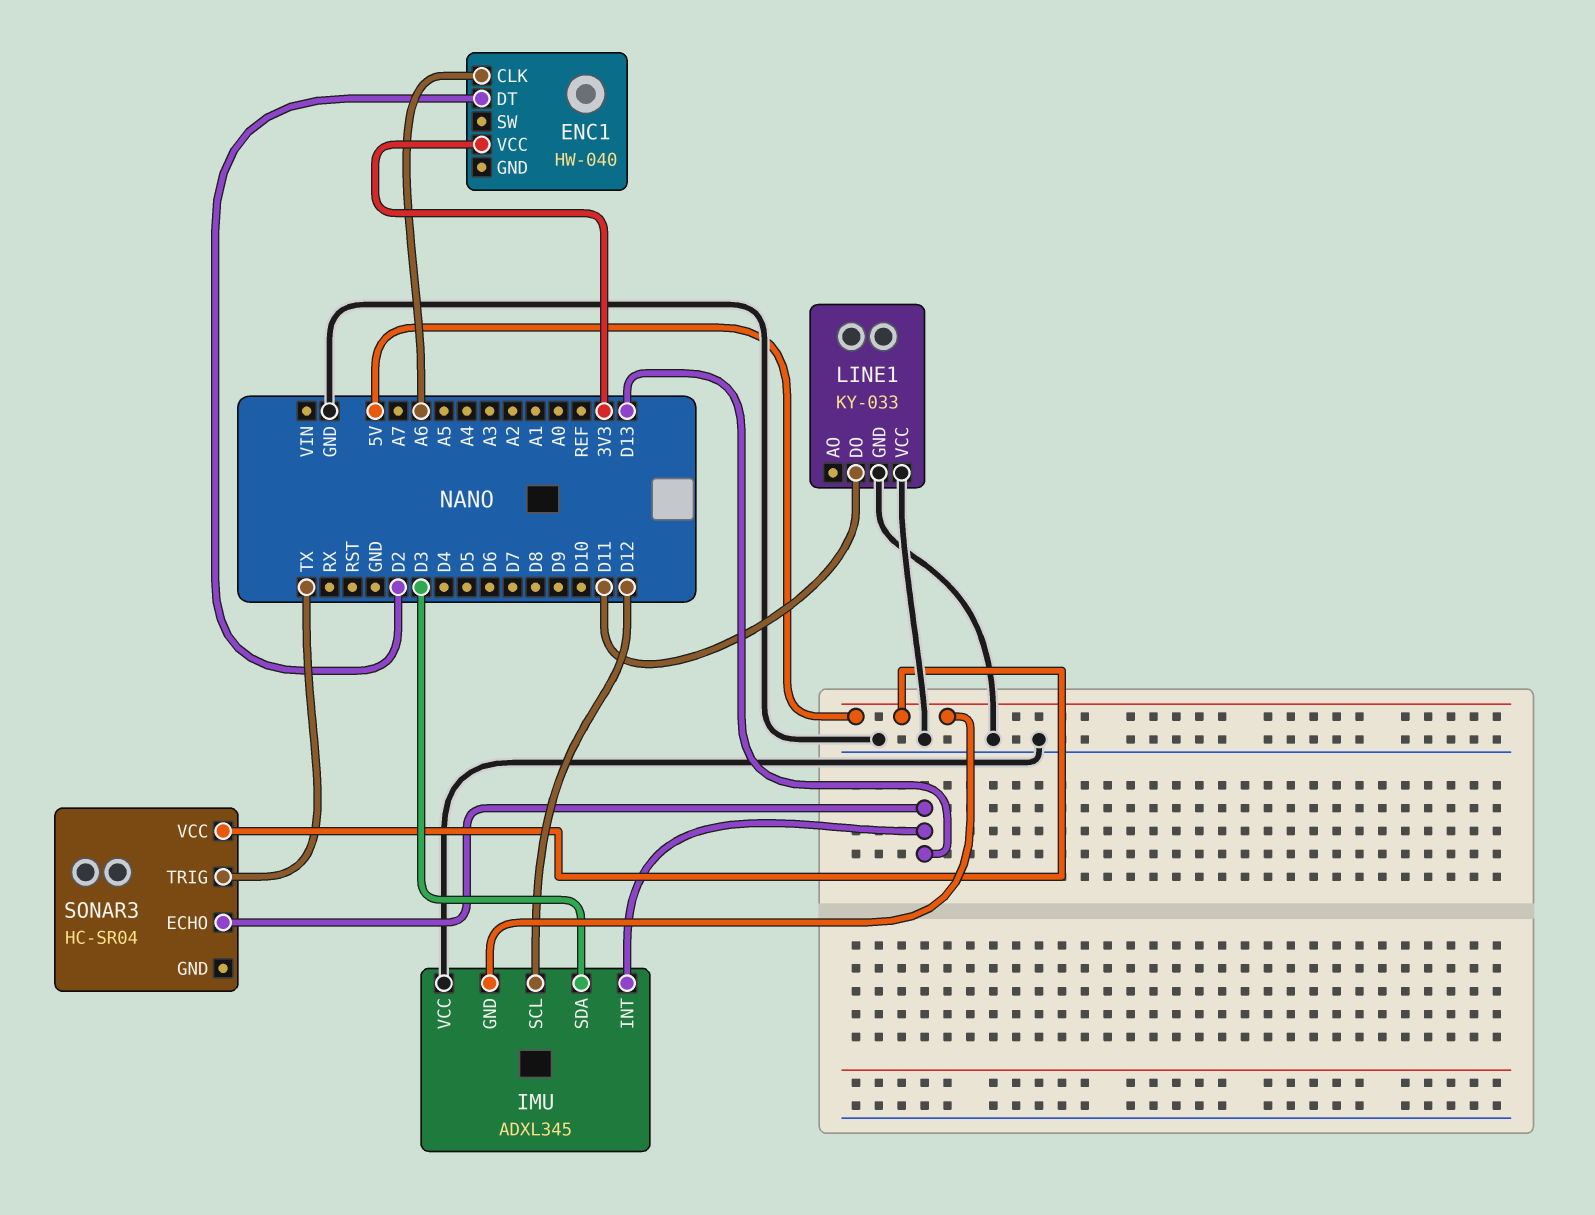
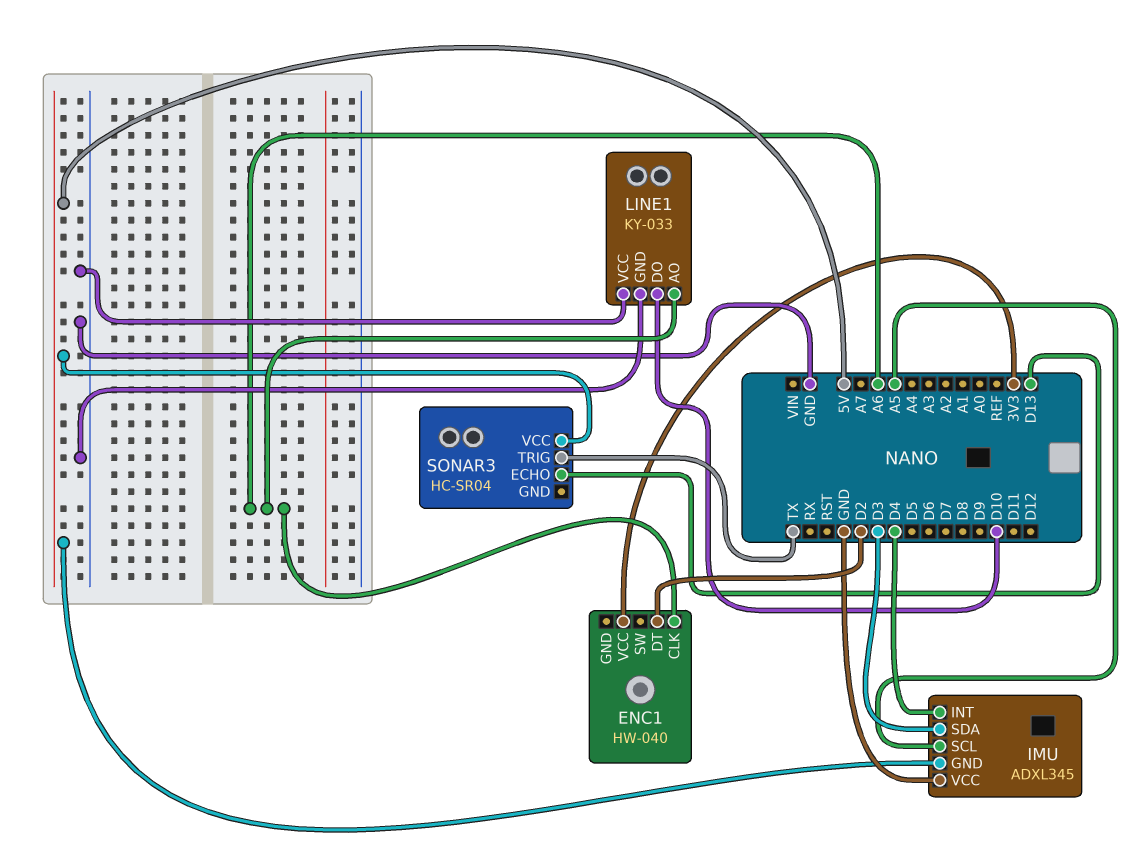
IMU pin INT: D13 -> D4
IMU pin SCL: D12 -> A5
LINE1 pin AO: none -> A6
LINE1 pin DO: D11 -> D10

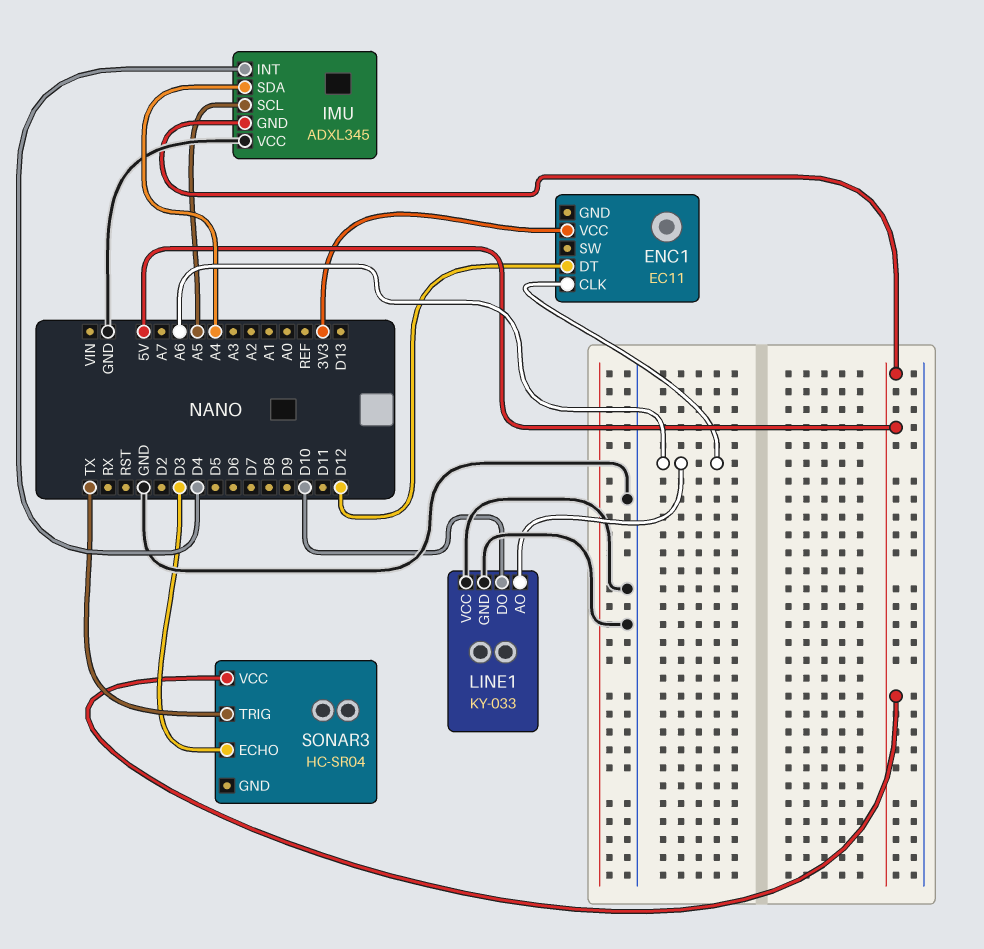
ENC1: HW-040 -> EC11
ENC1 pin DT: D2 -> D12
IMU pin SDA: D3 -> A4
SONAR3 pin ECHO: D13 -> D3

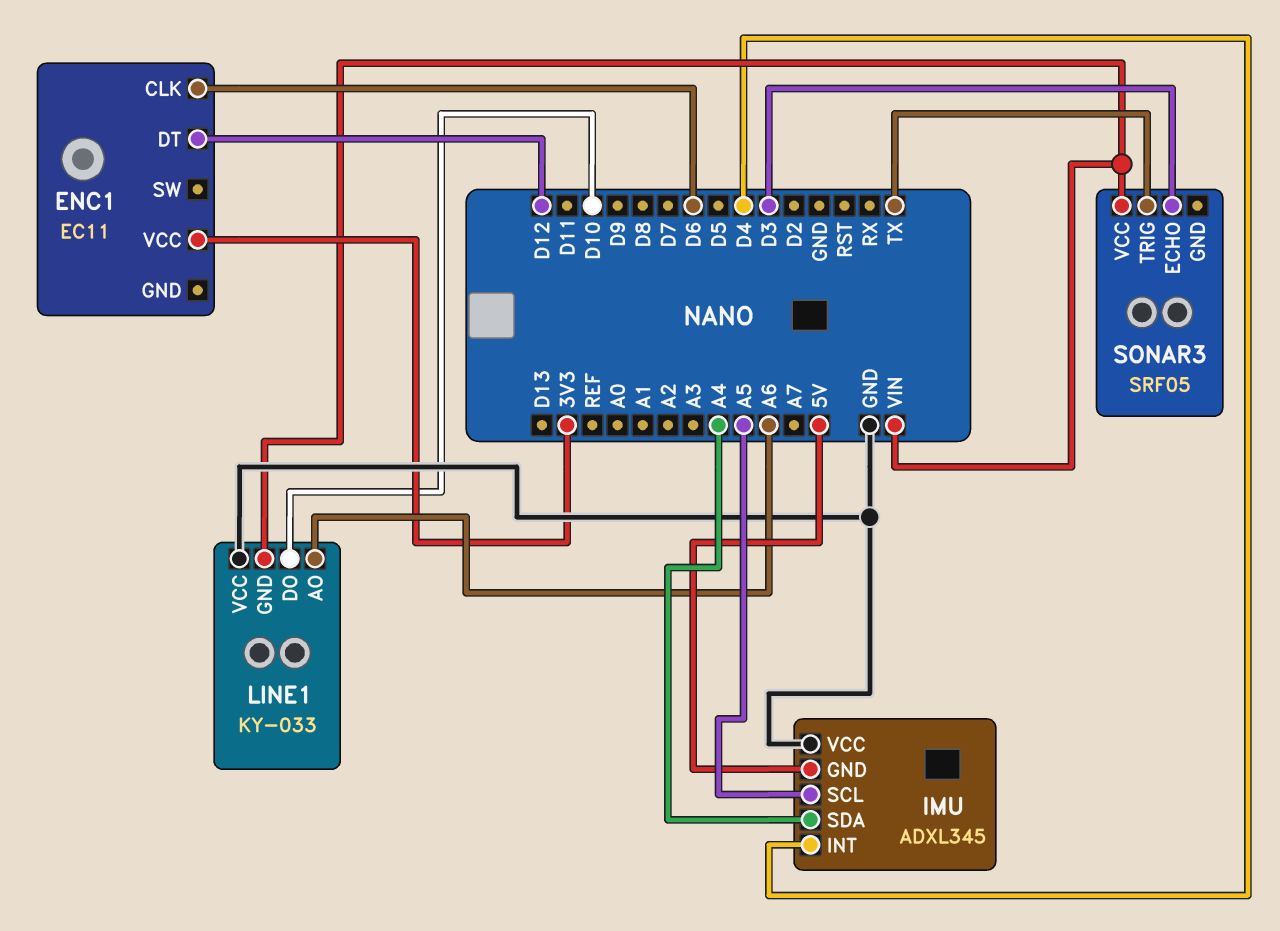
ENC1 pin CLK: A6 -> D6
LINE1 pin GND: GND -> VIN
SONAR3: HC-SR04 -> SRF05
SONAR3 pin VCC: 5V -> VIN

